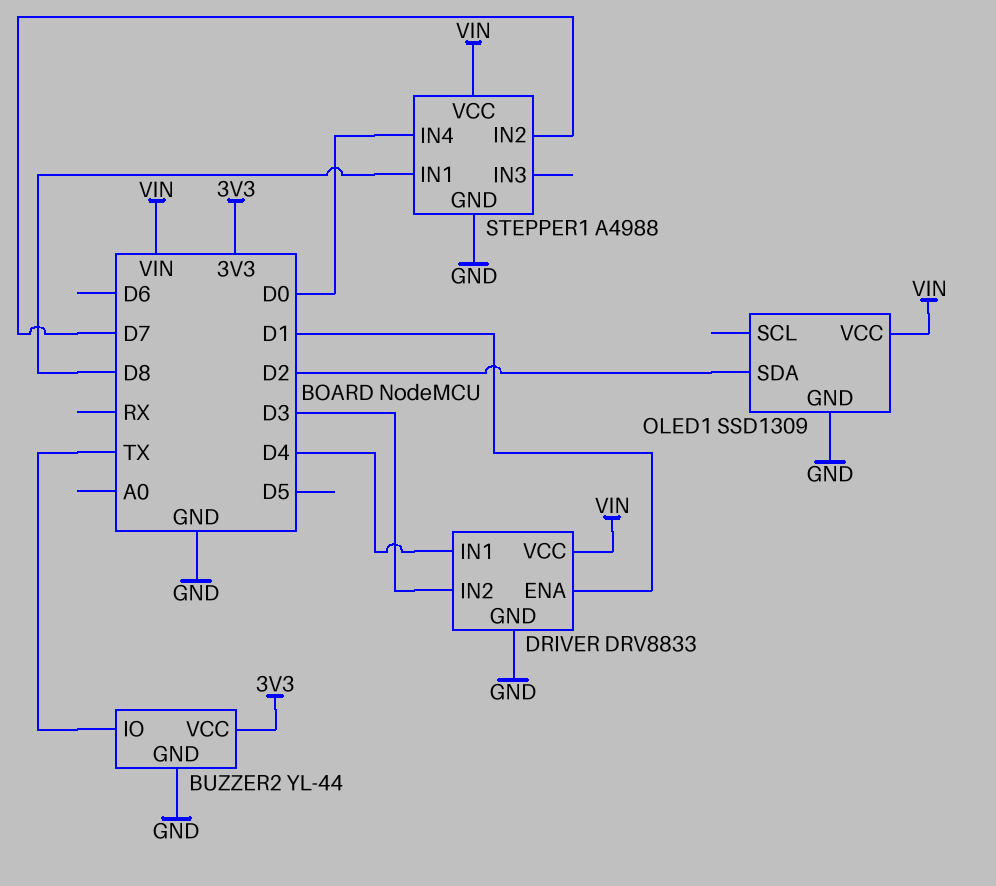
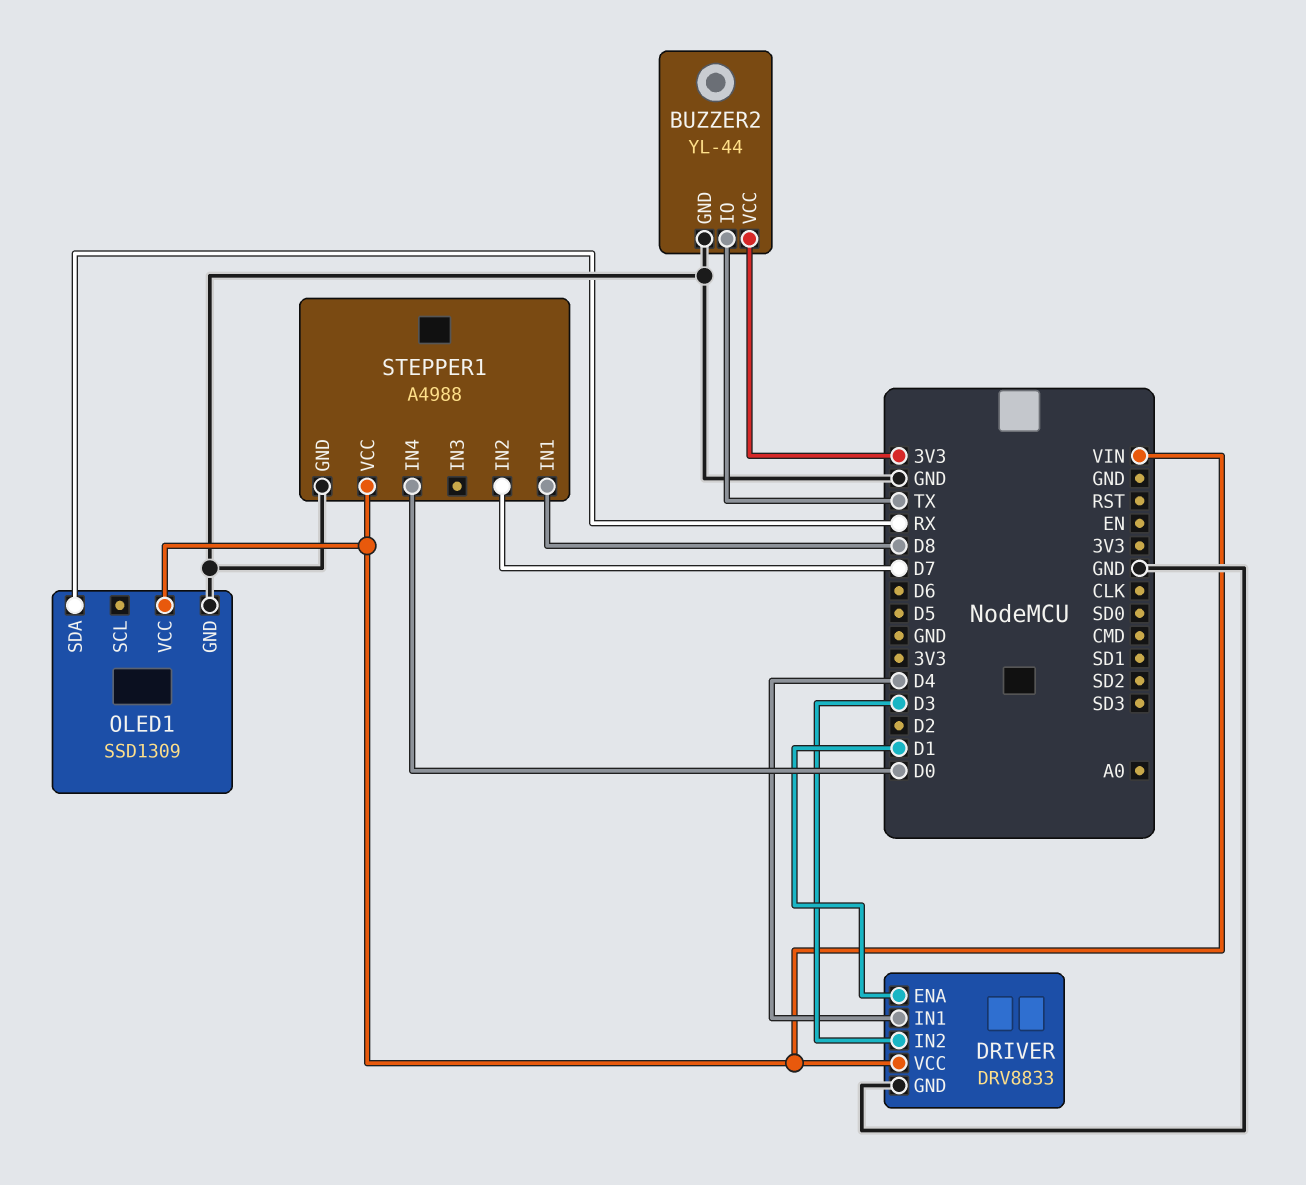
OLED1 pin SDA: D2 -> RX

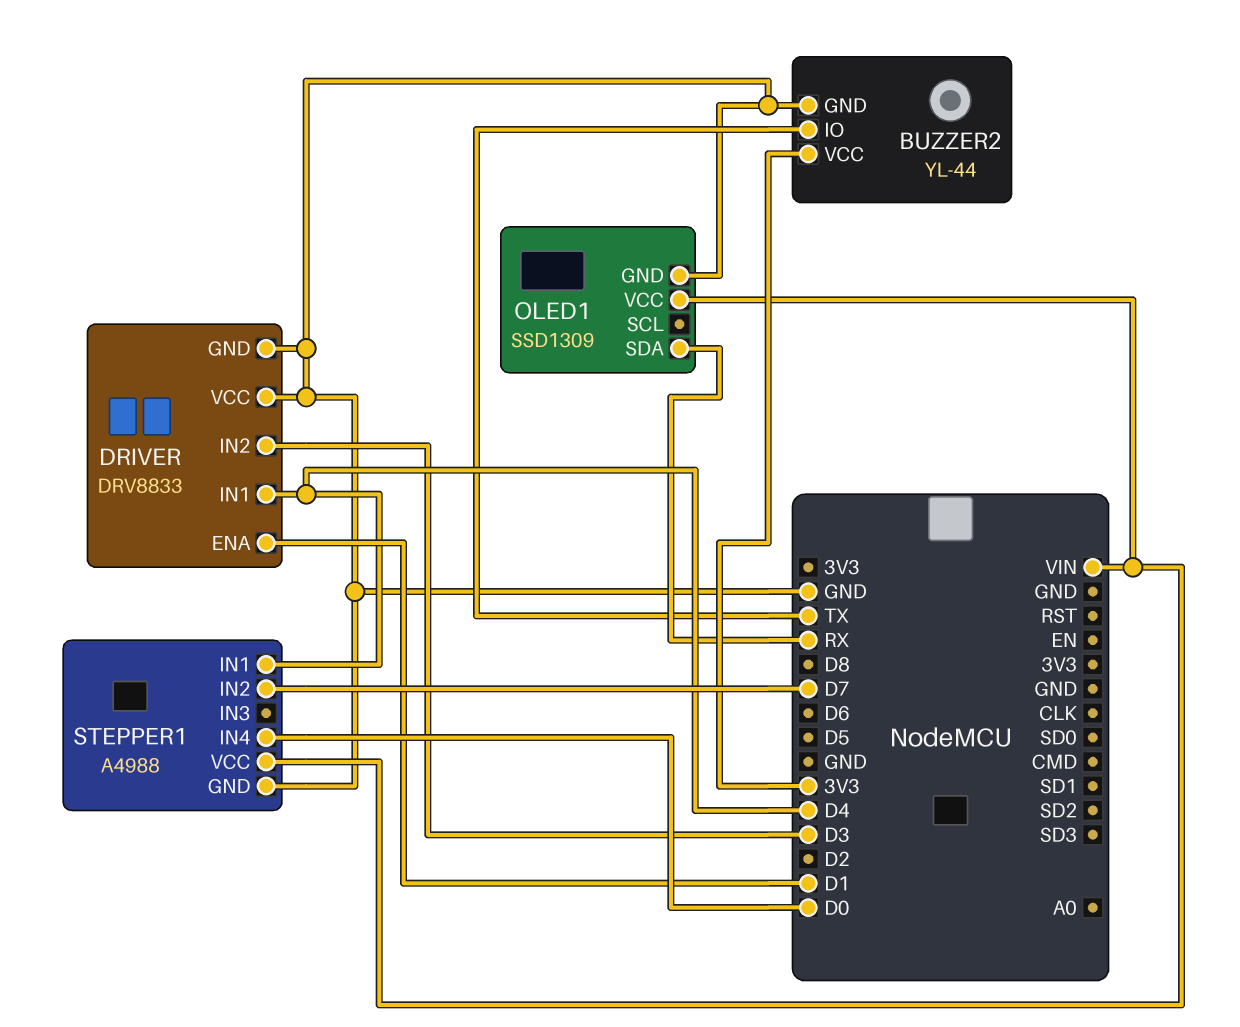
DRIVER pin VCC: VIN -> GND
STEPPER1 pin IN1: D8 -> D4

